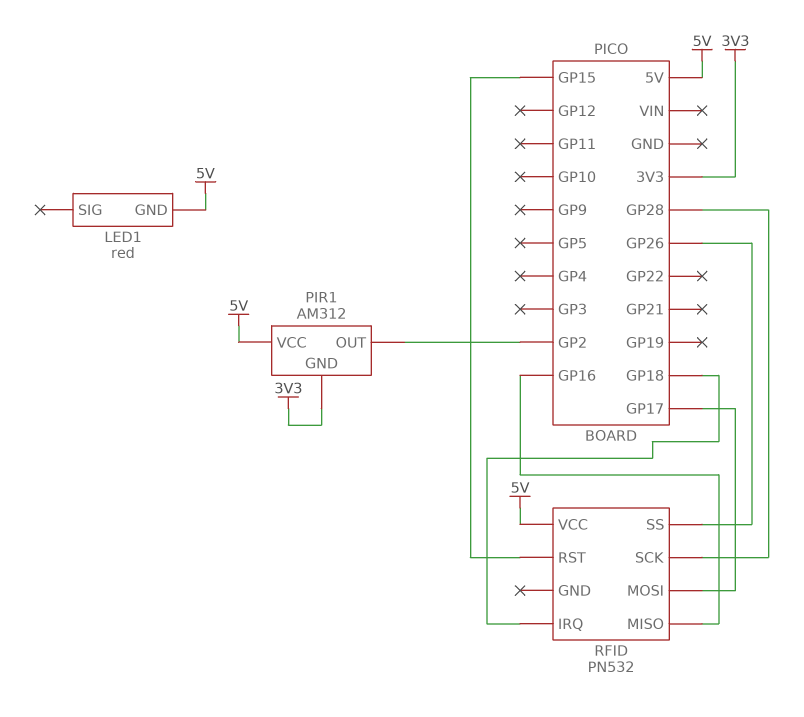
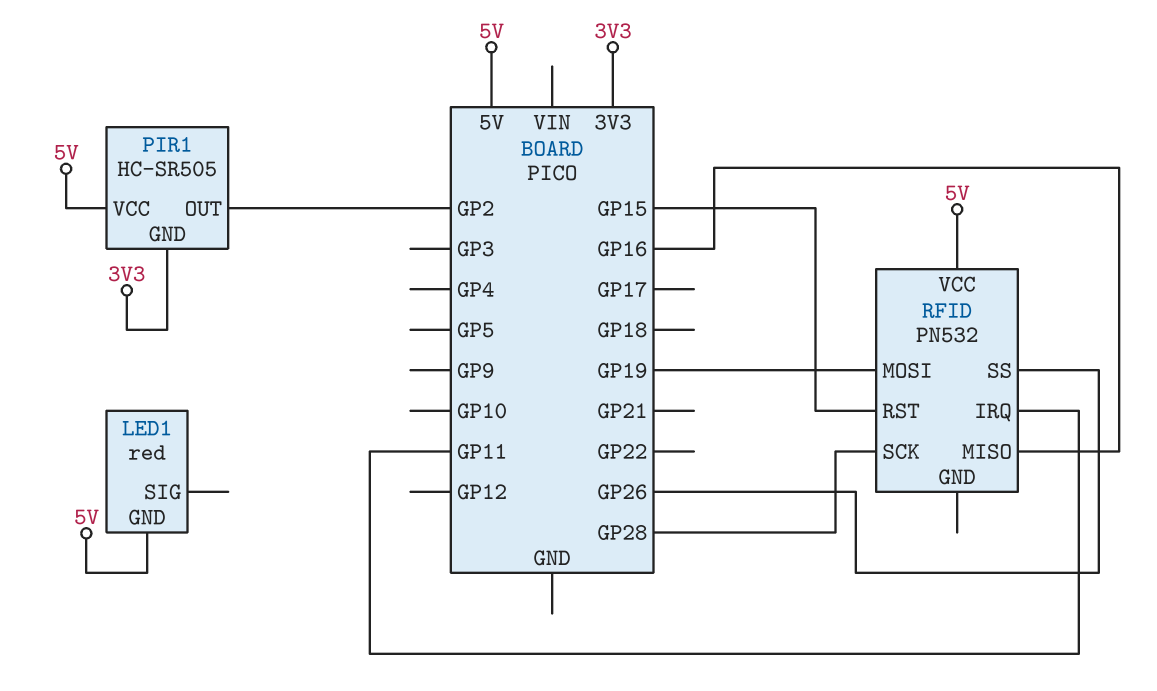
PIR1: AM312 -> HC-SR505
RFID pin IRQ: GP18 -> GP11
RFID pin MOSI: GP17 -> GP19

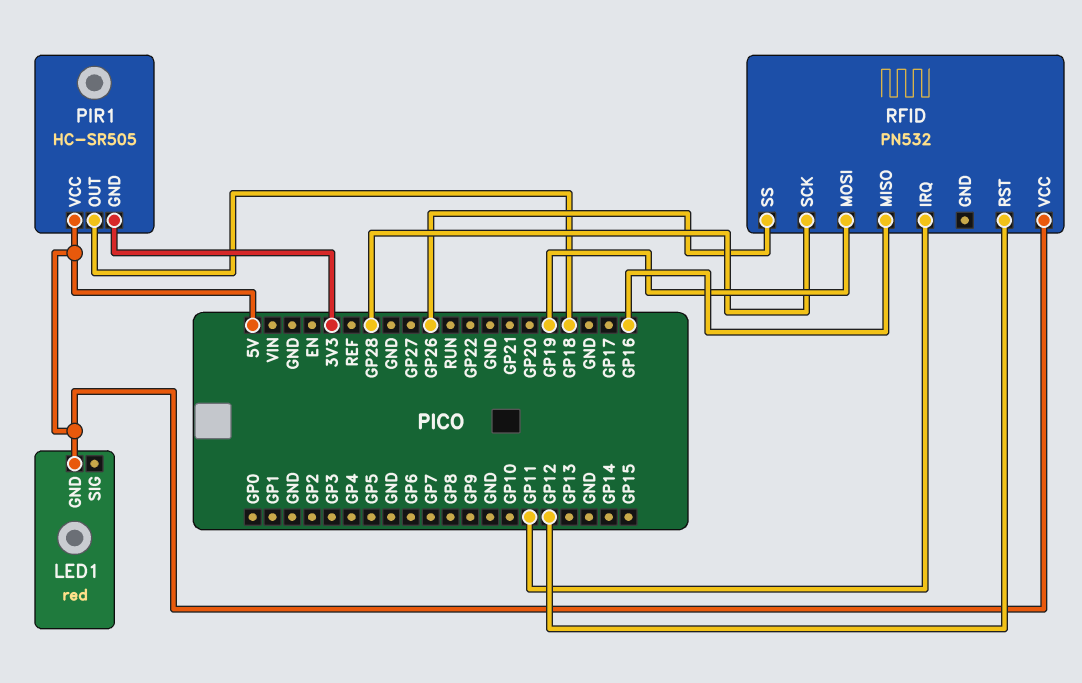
PIR1 pin OUT: GP2 -> GP18
RFID pin RST: GP15 -> GP12

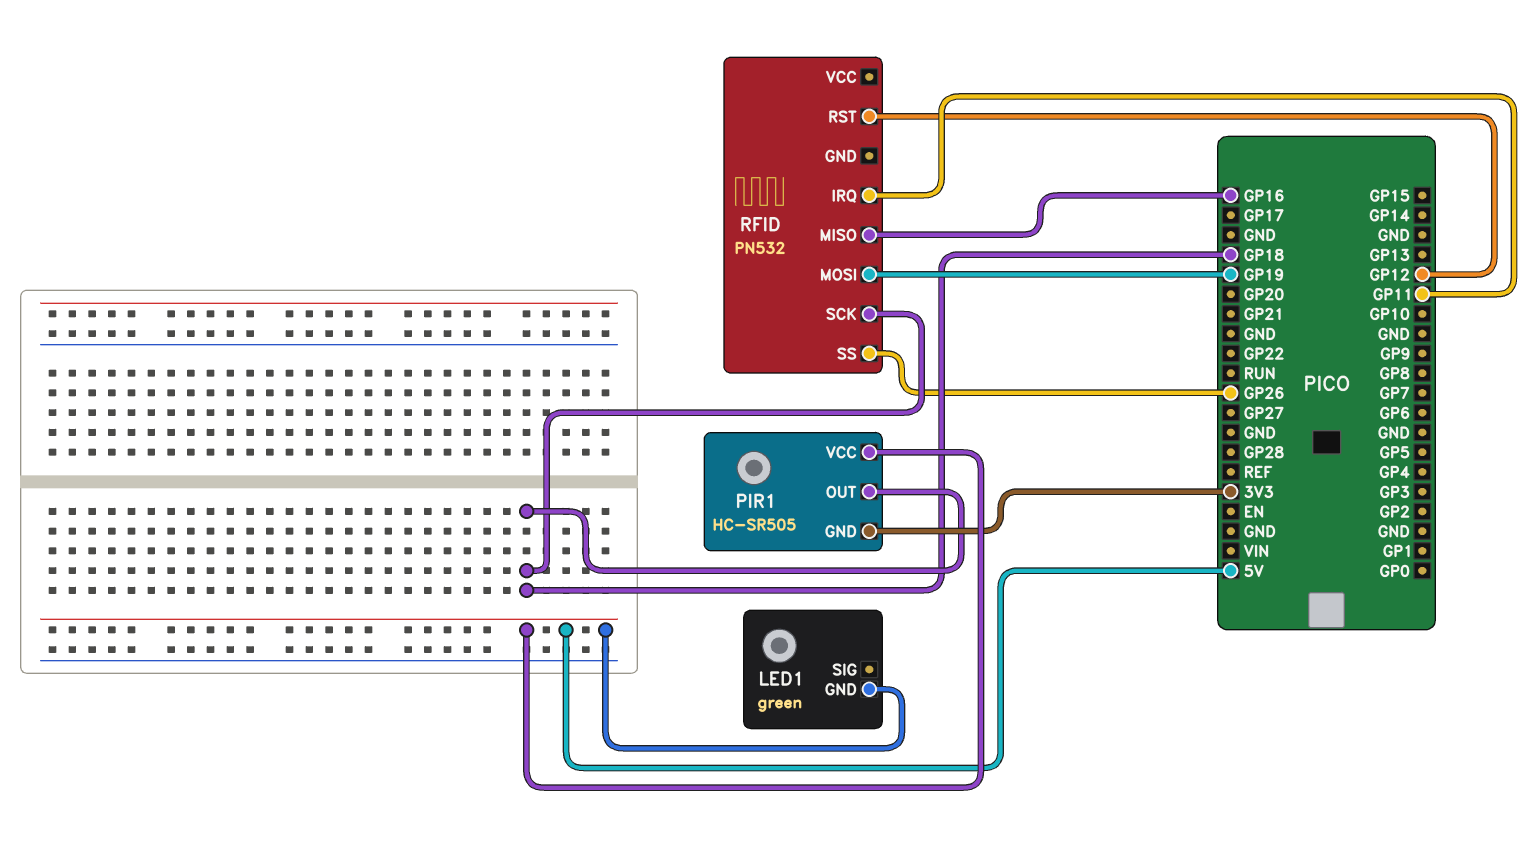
LED1: red -> green
RFID pin SCK: GP28 -> GP18
RFID pin VCC: 5V -> none

